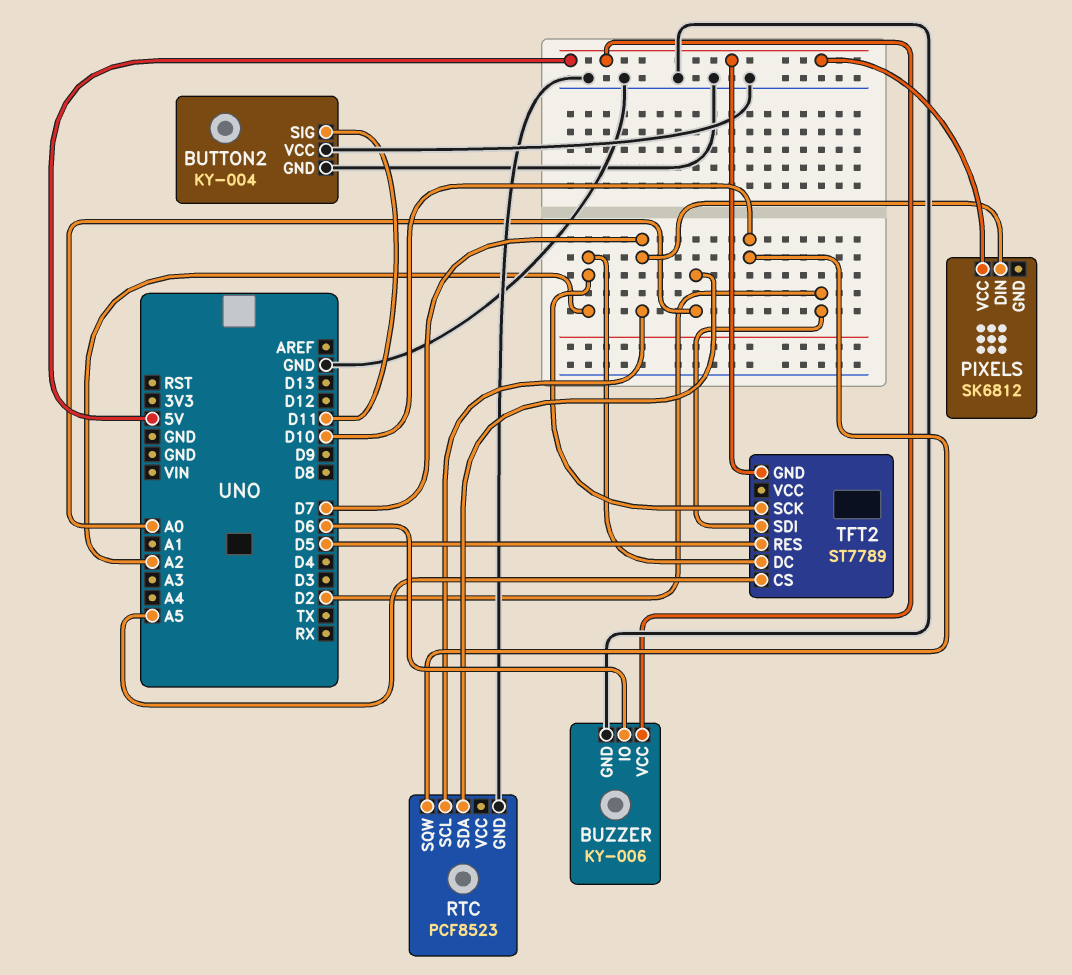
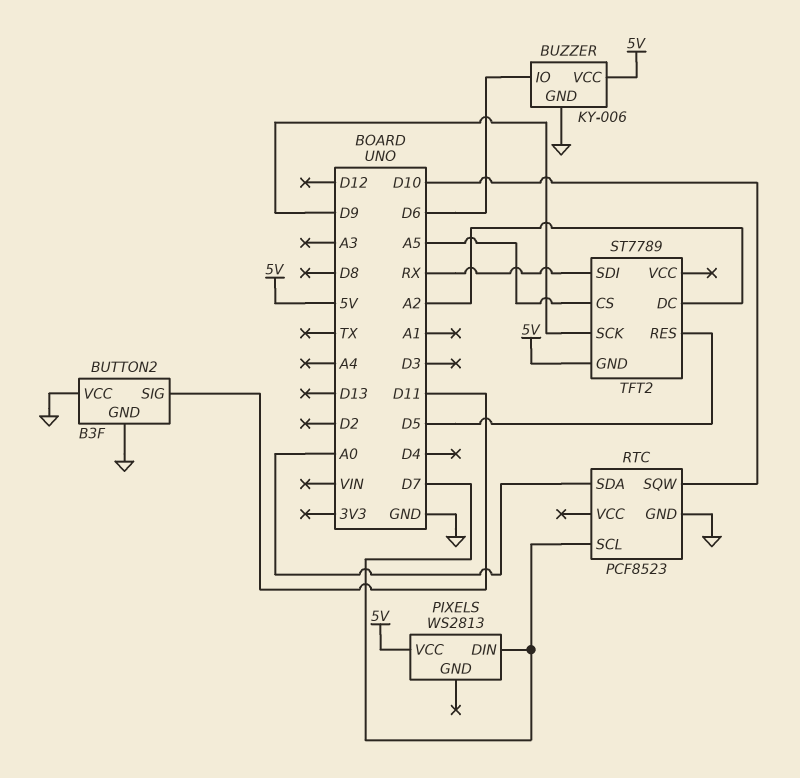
BUTTON2: KY-004 -> B3F
PIXELS: SK6812 -> WS2813
TFT2 pin SCK: A2 -> D9
TFT2 pin SDI: D2 -> RX

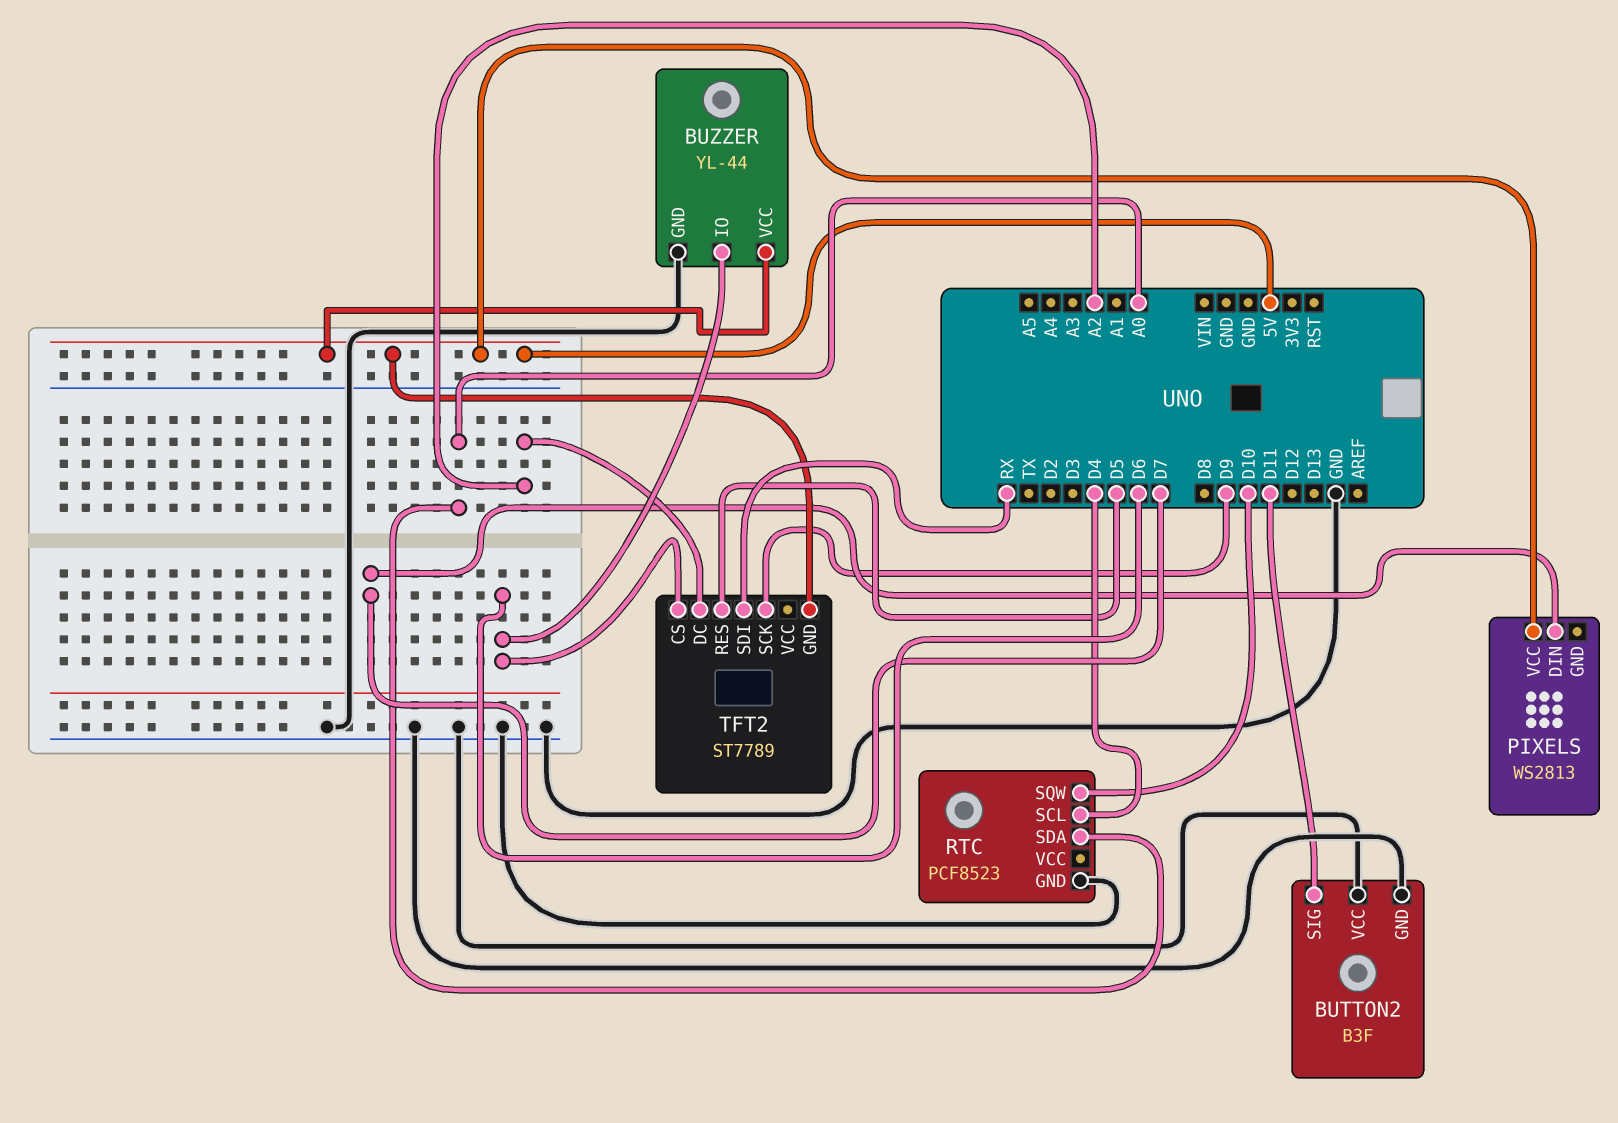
BUZZER: KY-006 -> YL-44
RTC pin SCL: D7 -> D4
TFT2 pin CS: A5 -> D6

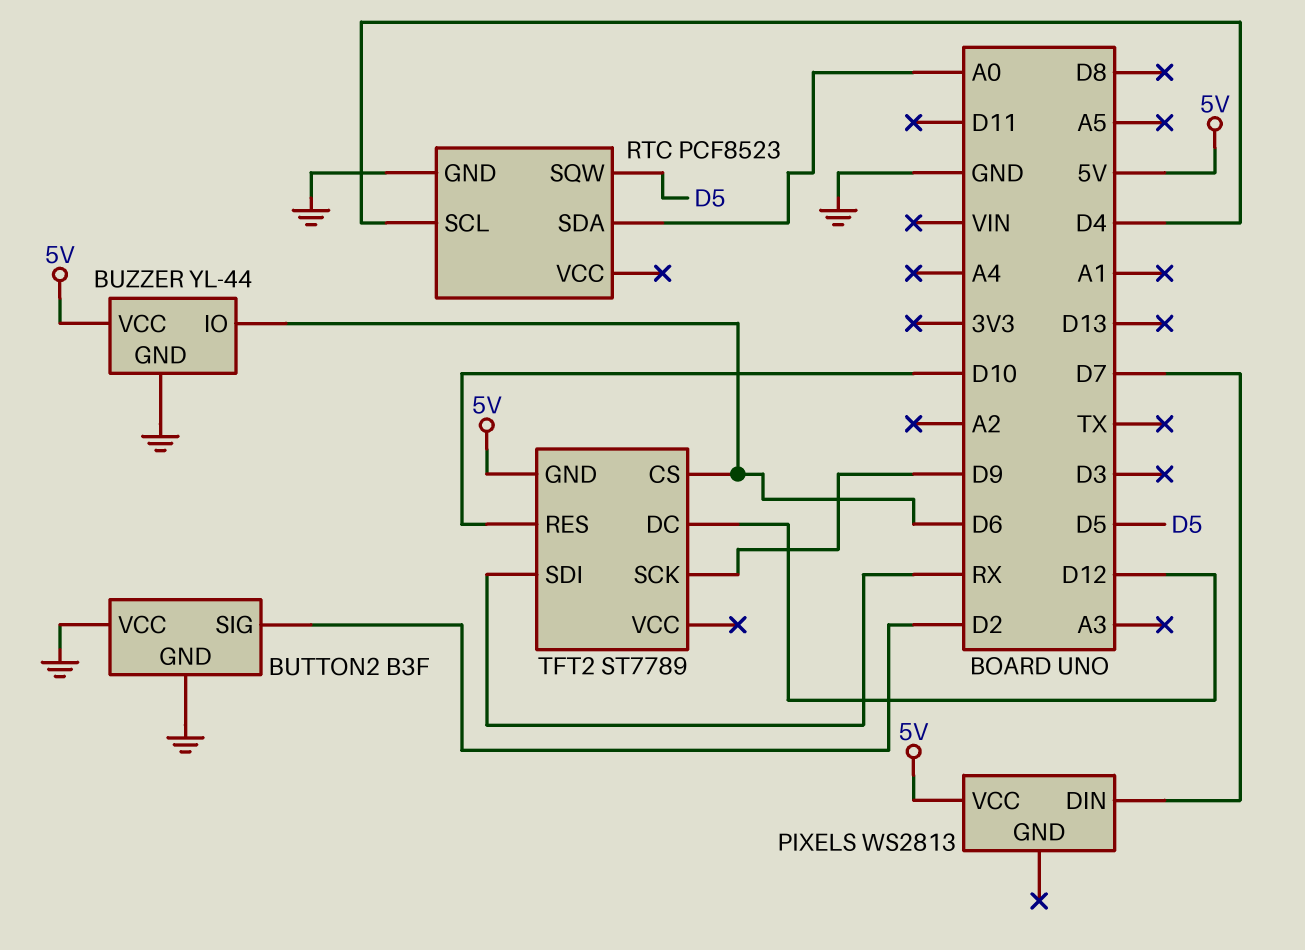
BUTTON2 pin SIG: D11 -> D2
RTC pin SQW: D10 -> D5
TFT2 pin DC: A2 -> D12
TFT2 pin RES: D5 -> D10

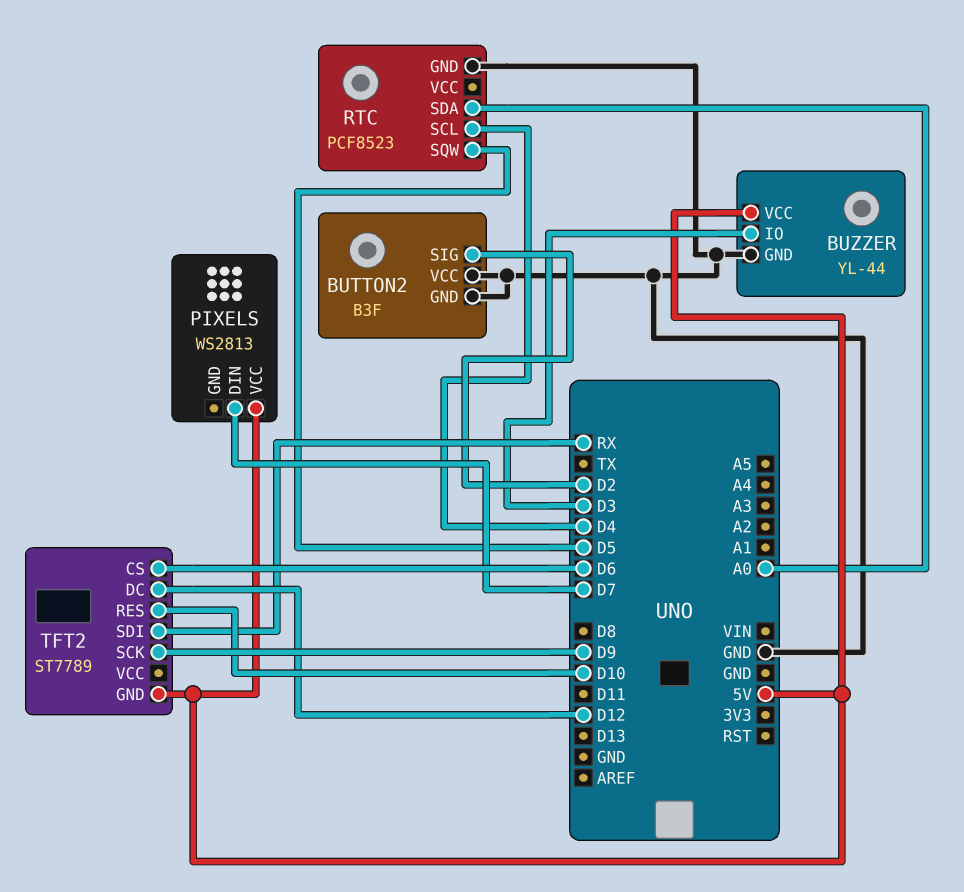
BUZZER pin IO: D6 -> D3

